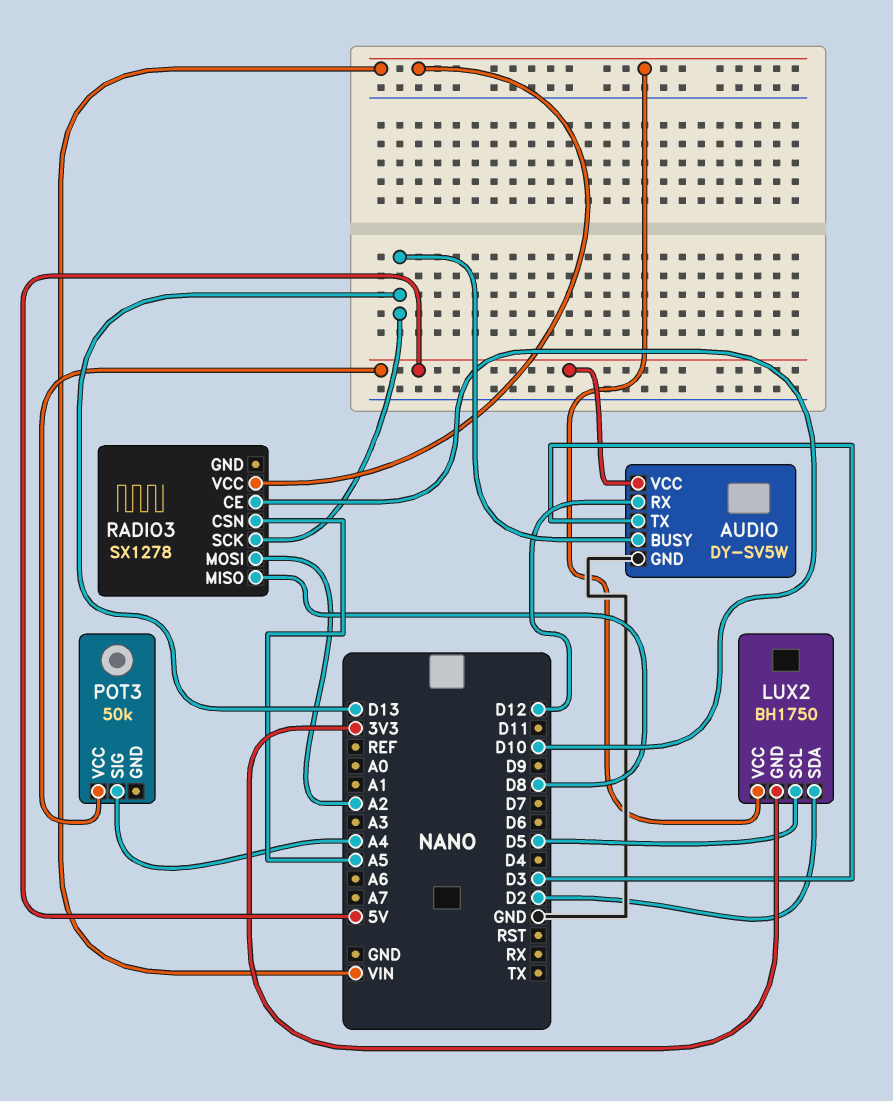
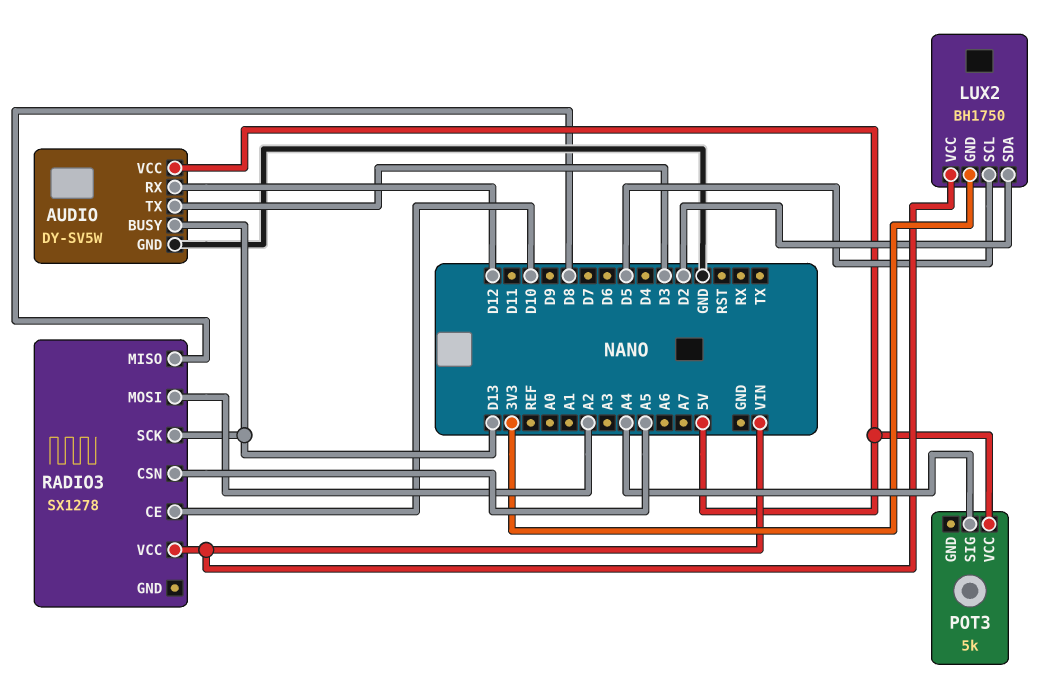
POT3: 50k -> 5k

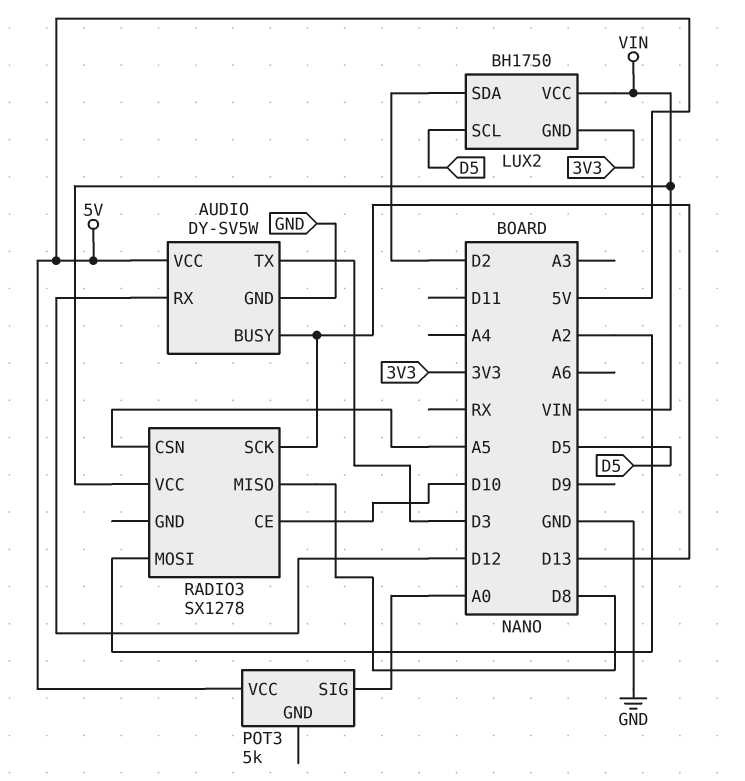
POT3 pin SIG: A4 -> A0

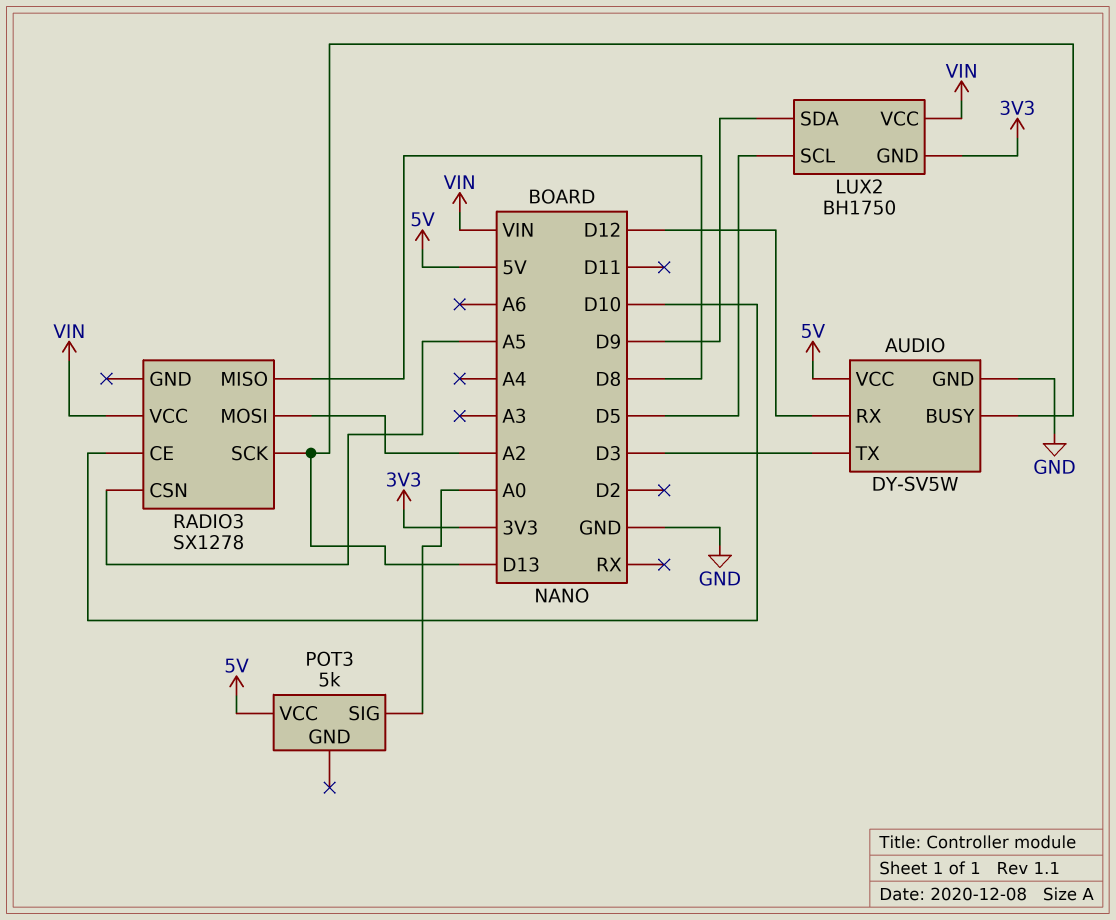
LUX2 pin SDA: D2 -> D9

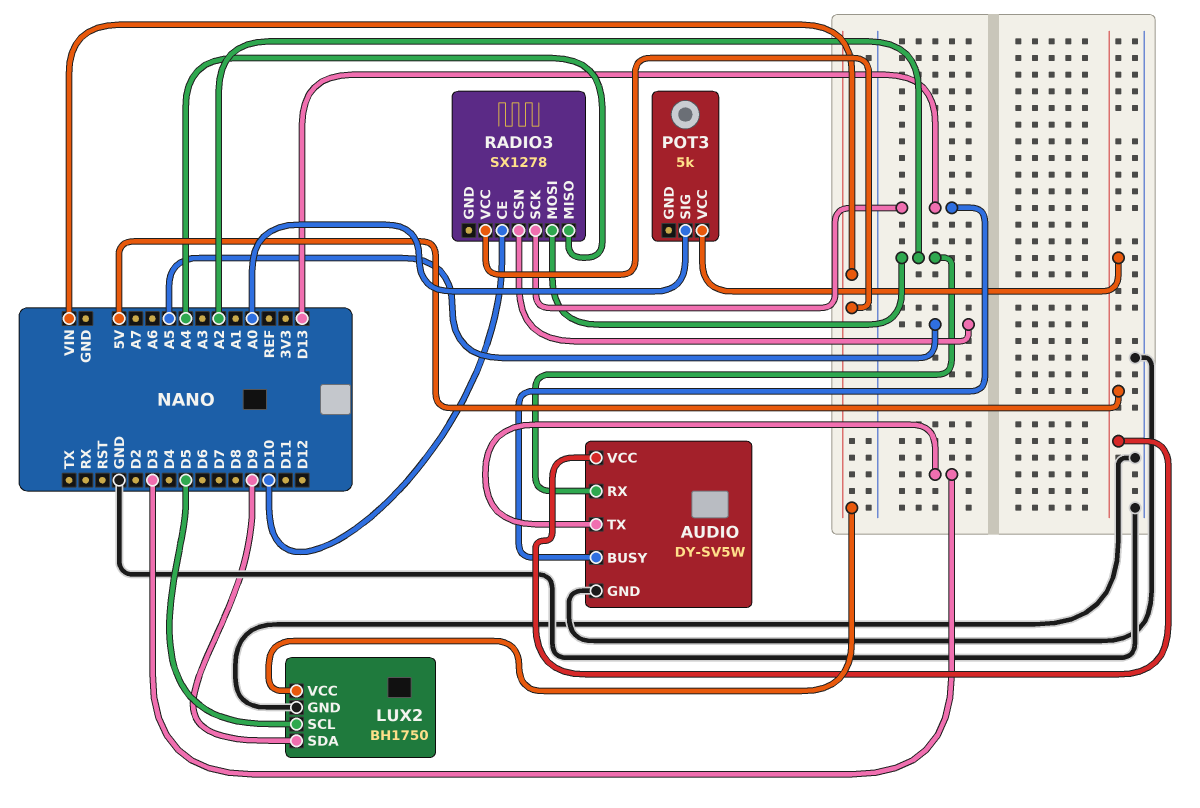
AUDIO pin RX: D12 -> A2
LUX2 pin GND: 3V3 -> GND
RADIO3 pin MISO: D8 -> A4

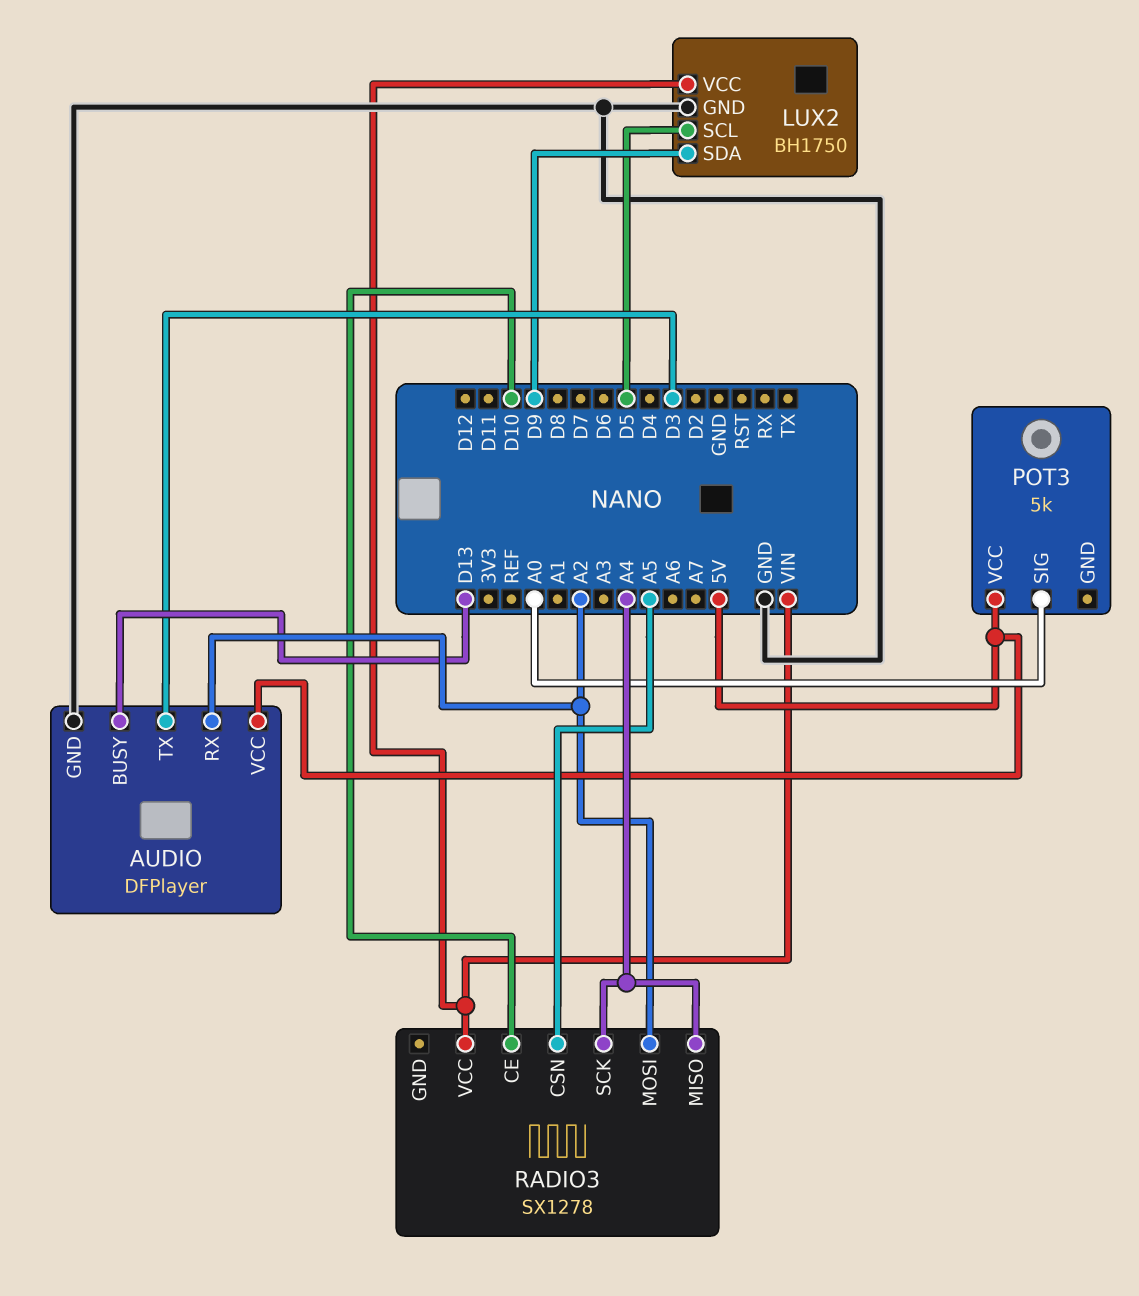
AUDIO: DY-SV5W -> DFPlayer
RADIO3 pin SCK: D13 -> A4

